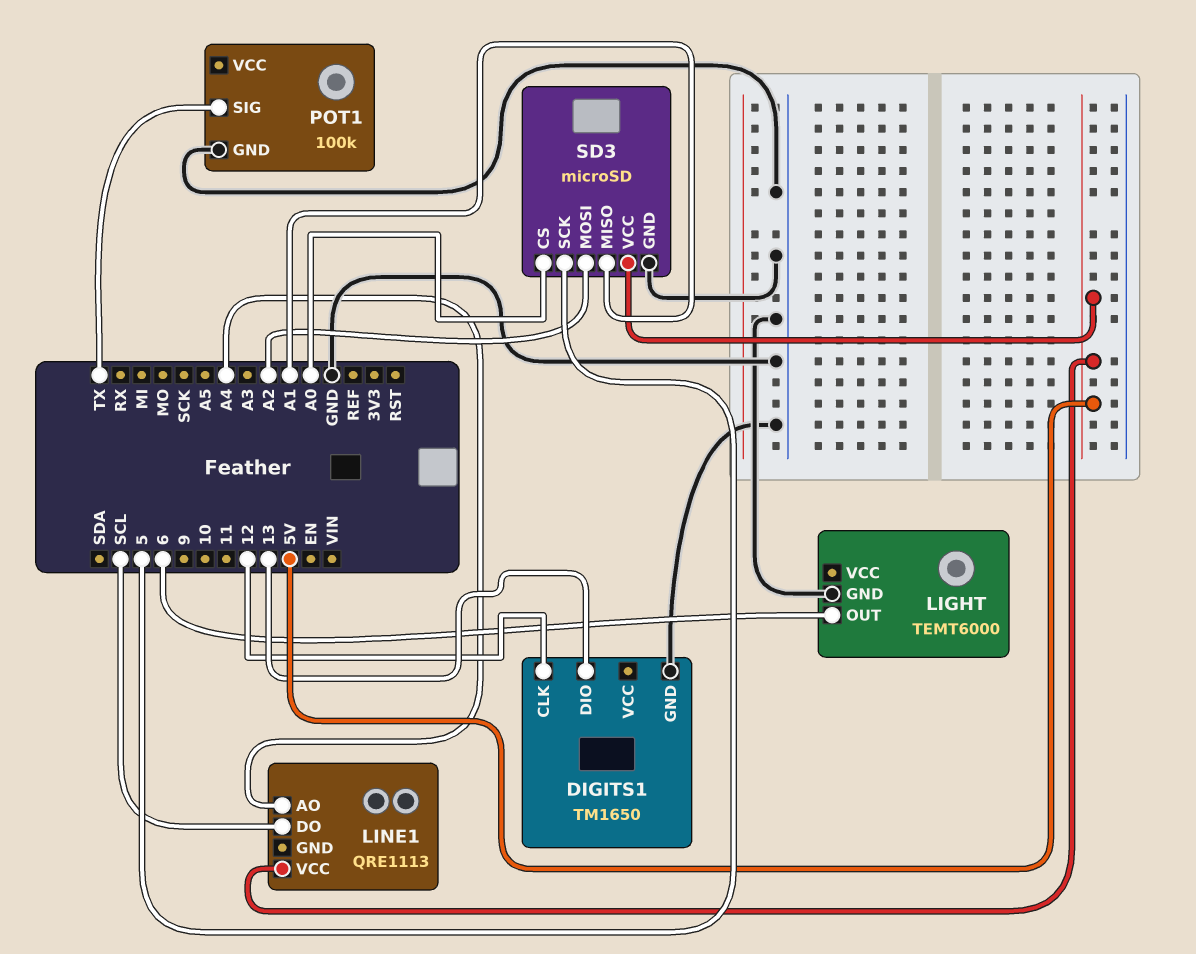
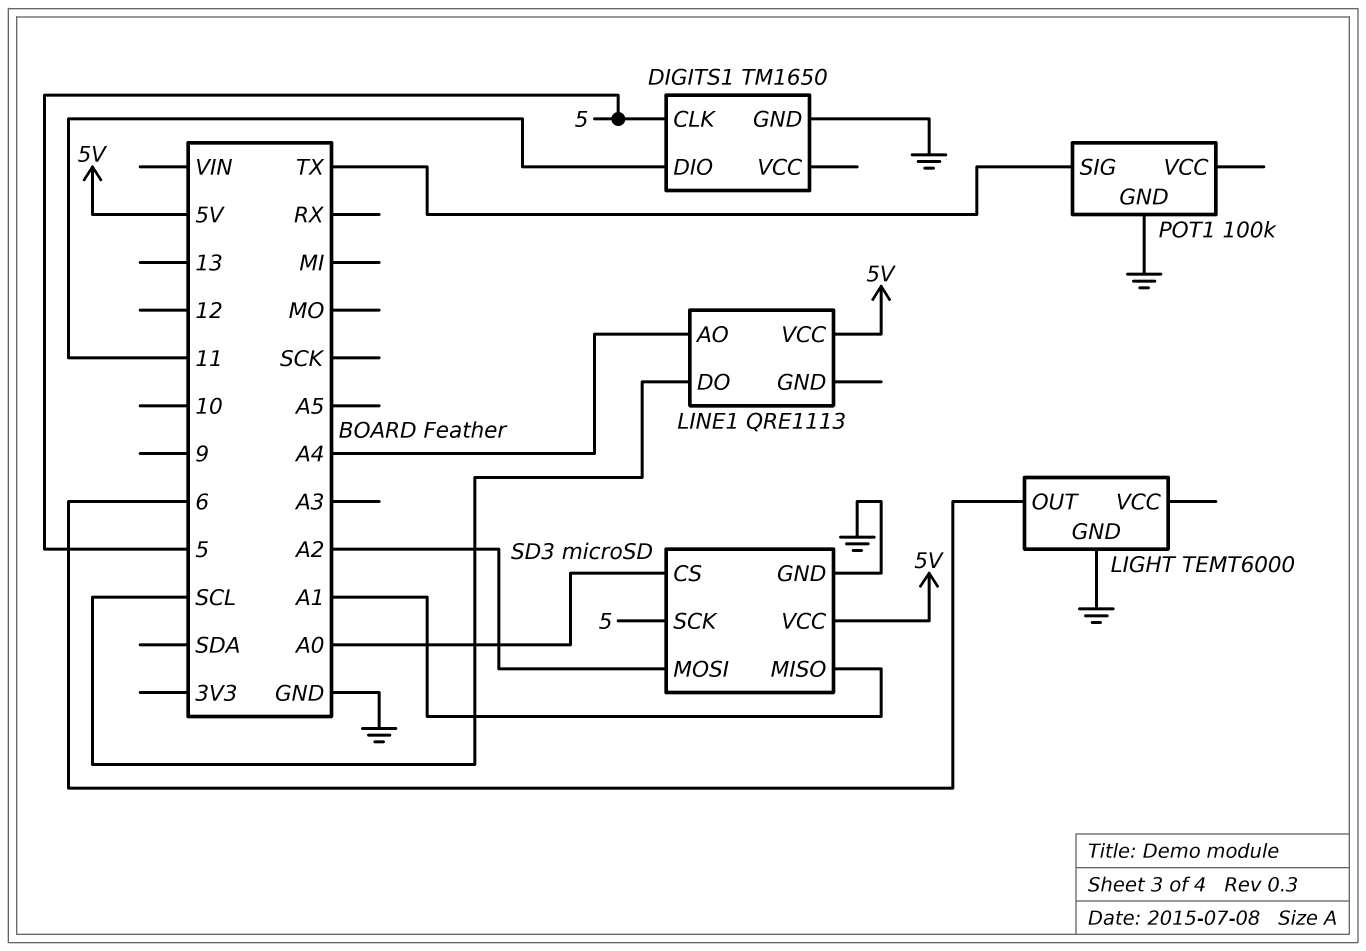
DIGITS1 pin CLK: 12 -> 5
DIGITS1 pin DIO: 13 -> 11

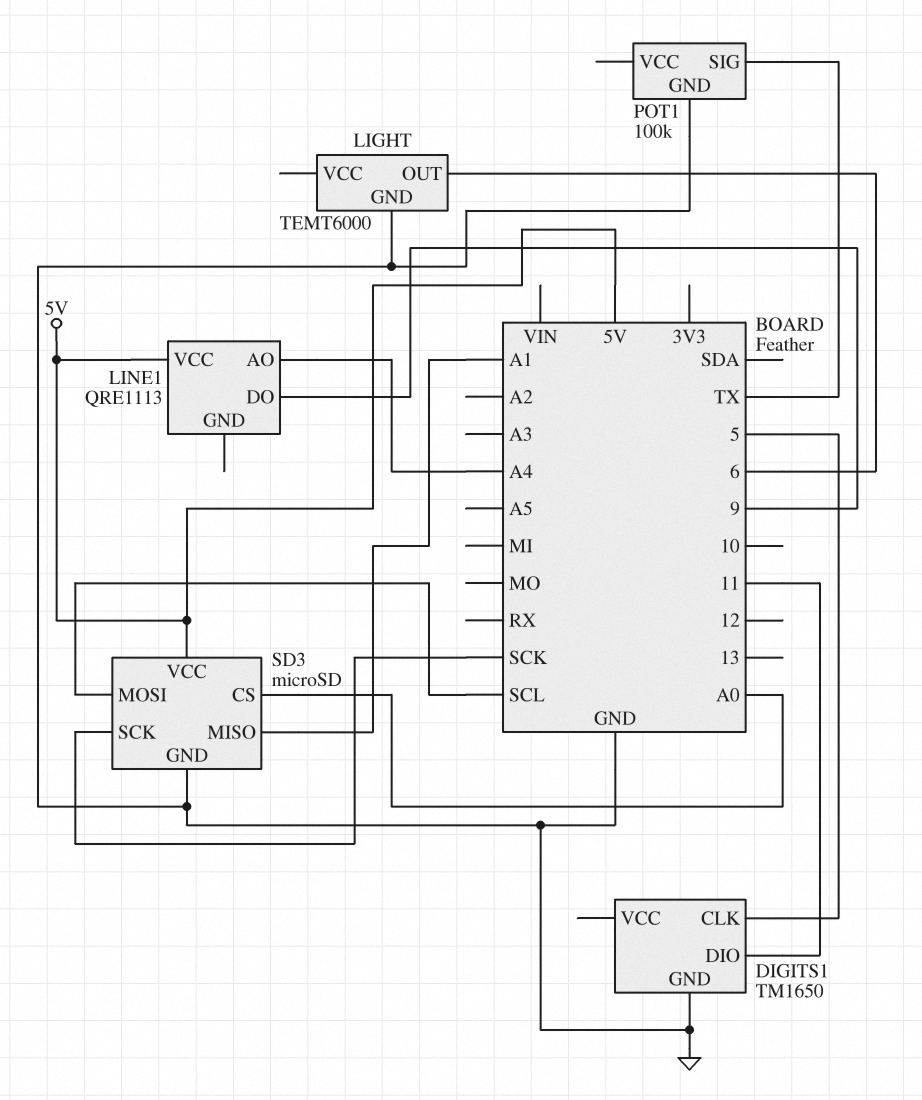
LINE1 pin DO: SCL -> 9
SD3 pin MOSI: A2 -> SCL
SD3 pin SCK: 5 -> SCK

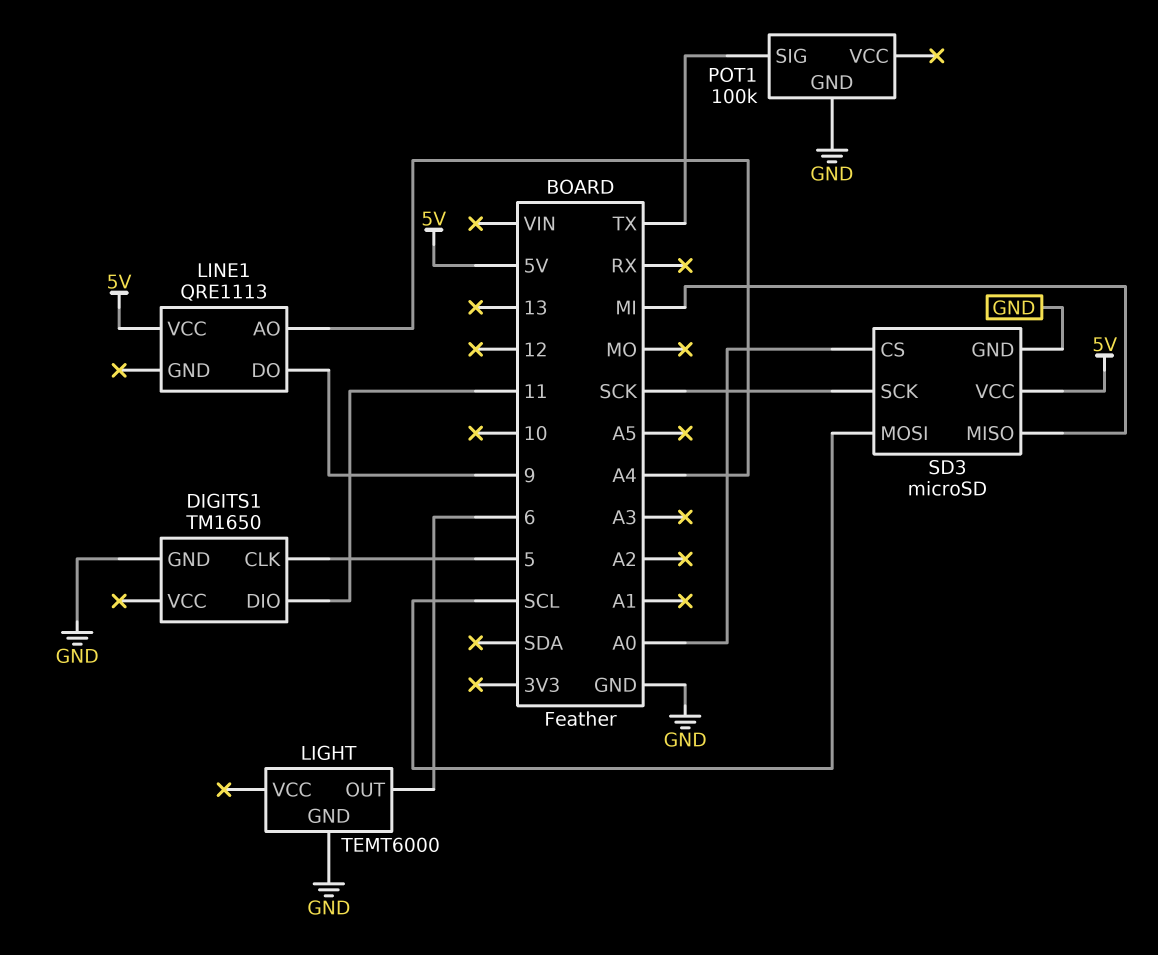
SD3 pin MISO: A1 -> MI

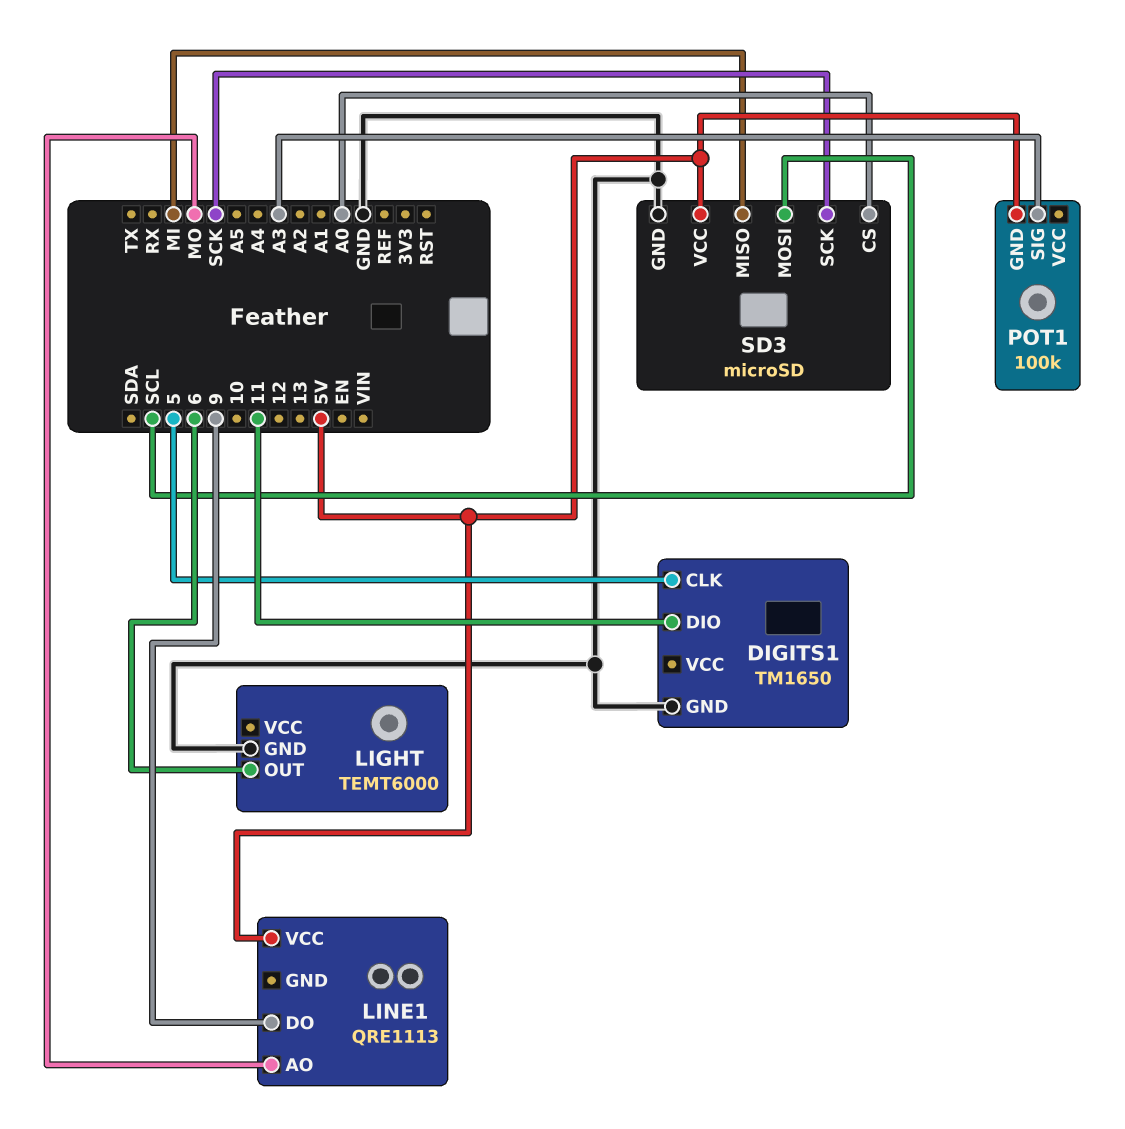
LINE1 pin AO: A4 -> MO
POT1 pin GND: GND -> 5V
POT1 pin SIG: TX -> A3

